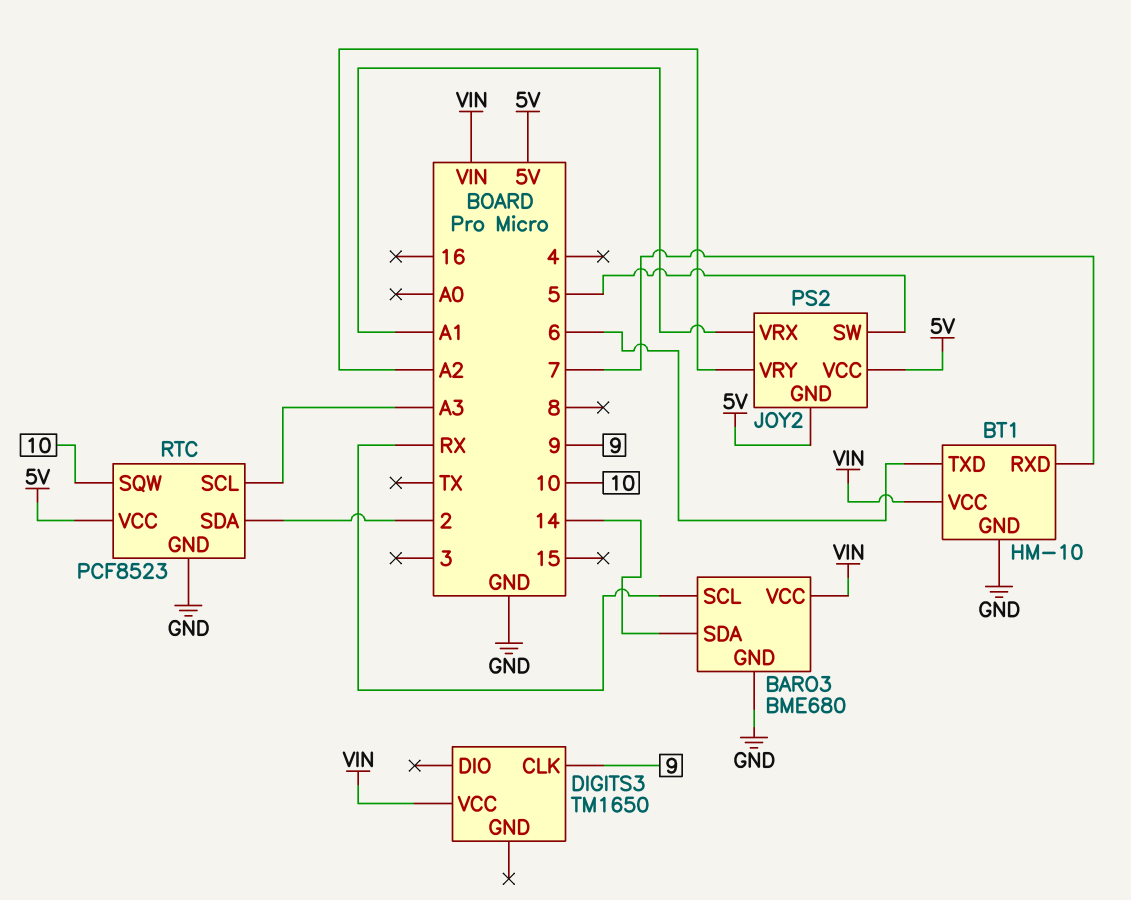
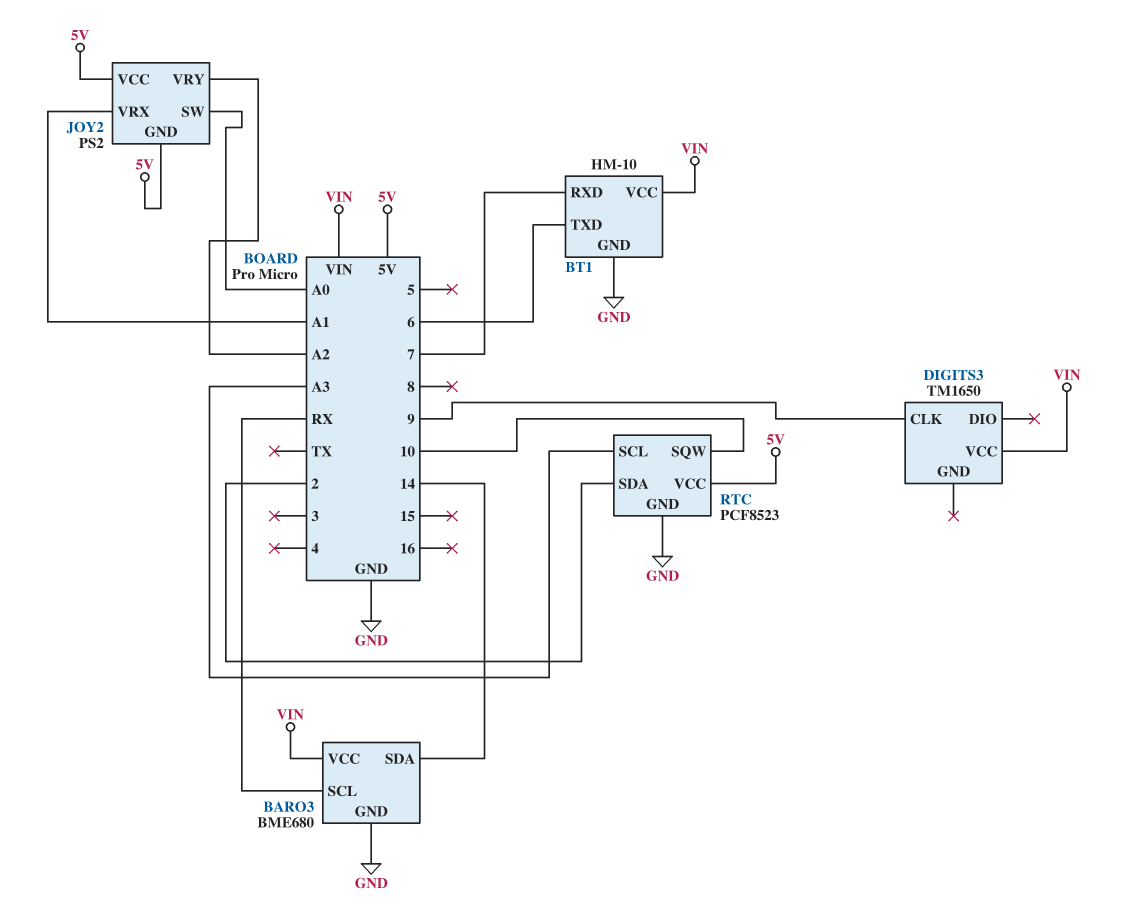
JOY2 pin SW: 5 -> A0

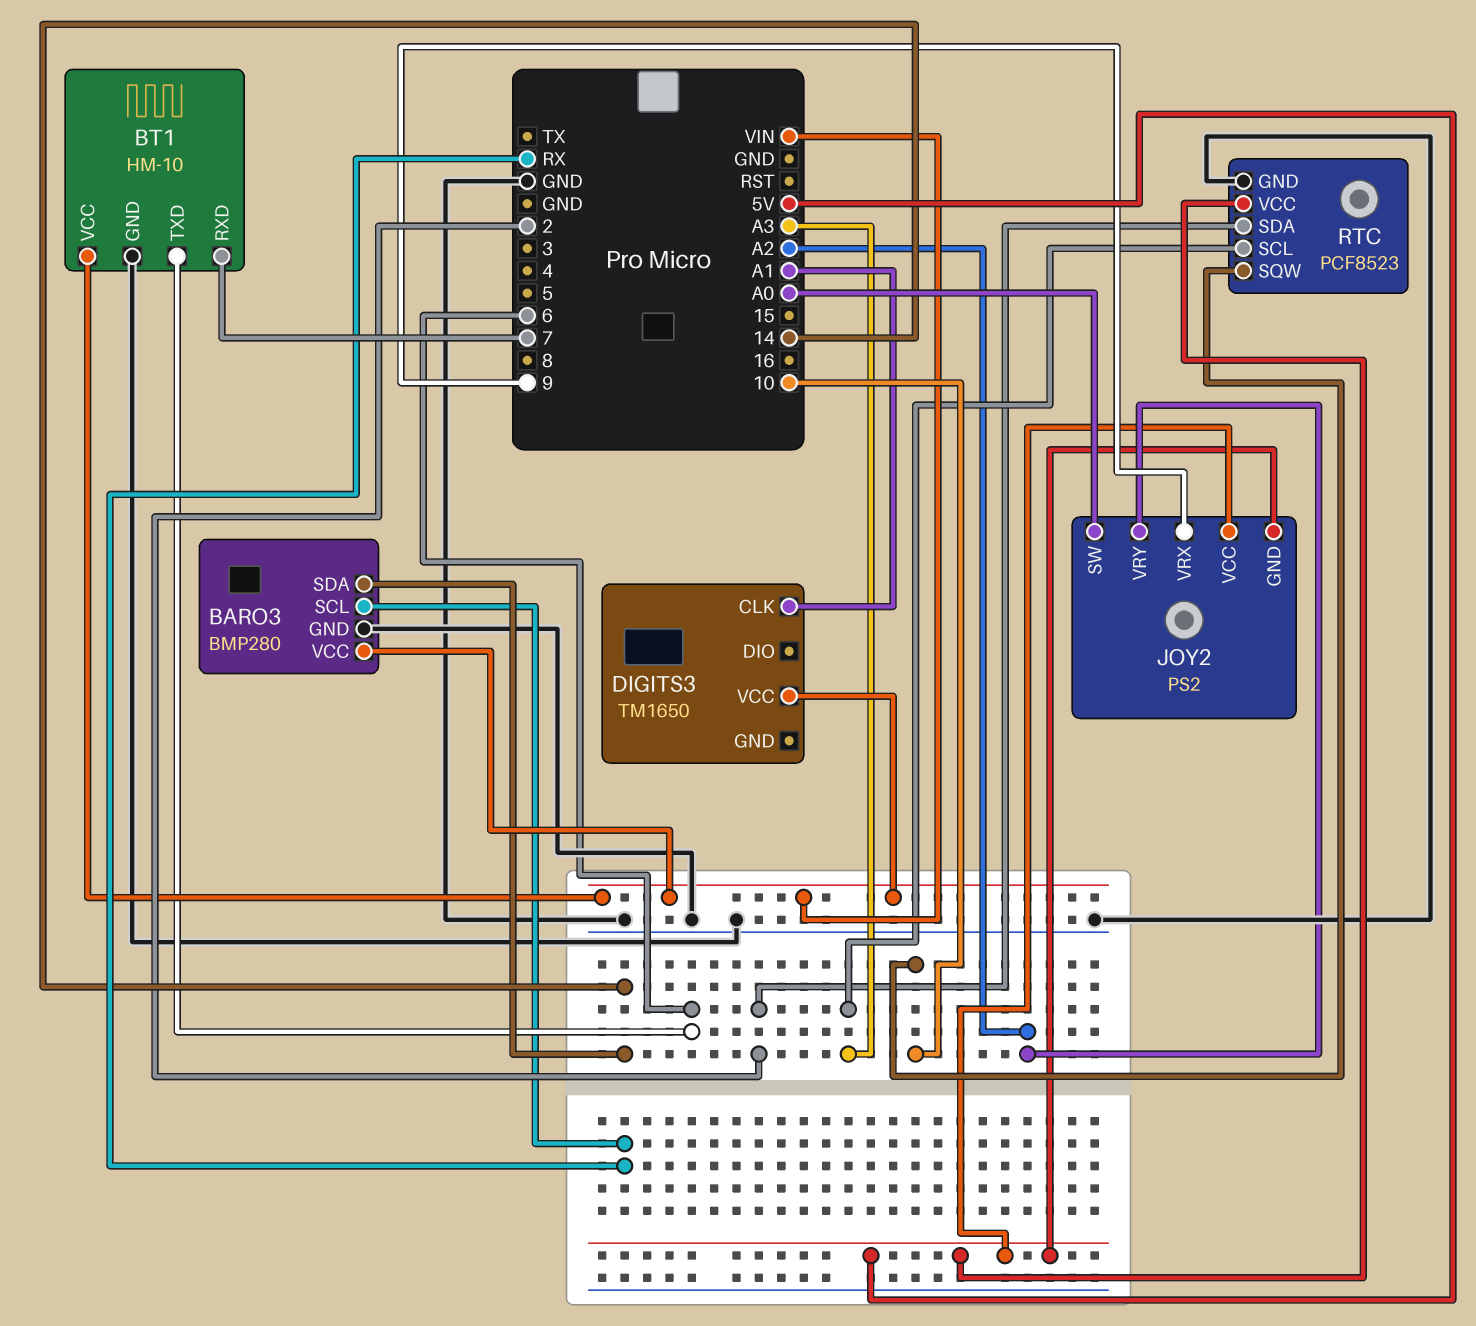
BARO3: BME680 -> BMP280
DIGITS3 pin CLK: 9 -> A1
JOY2 pin VRX: A1 -> 9

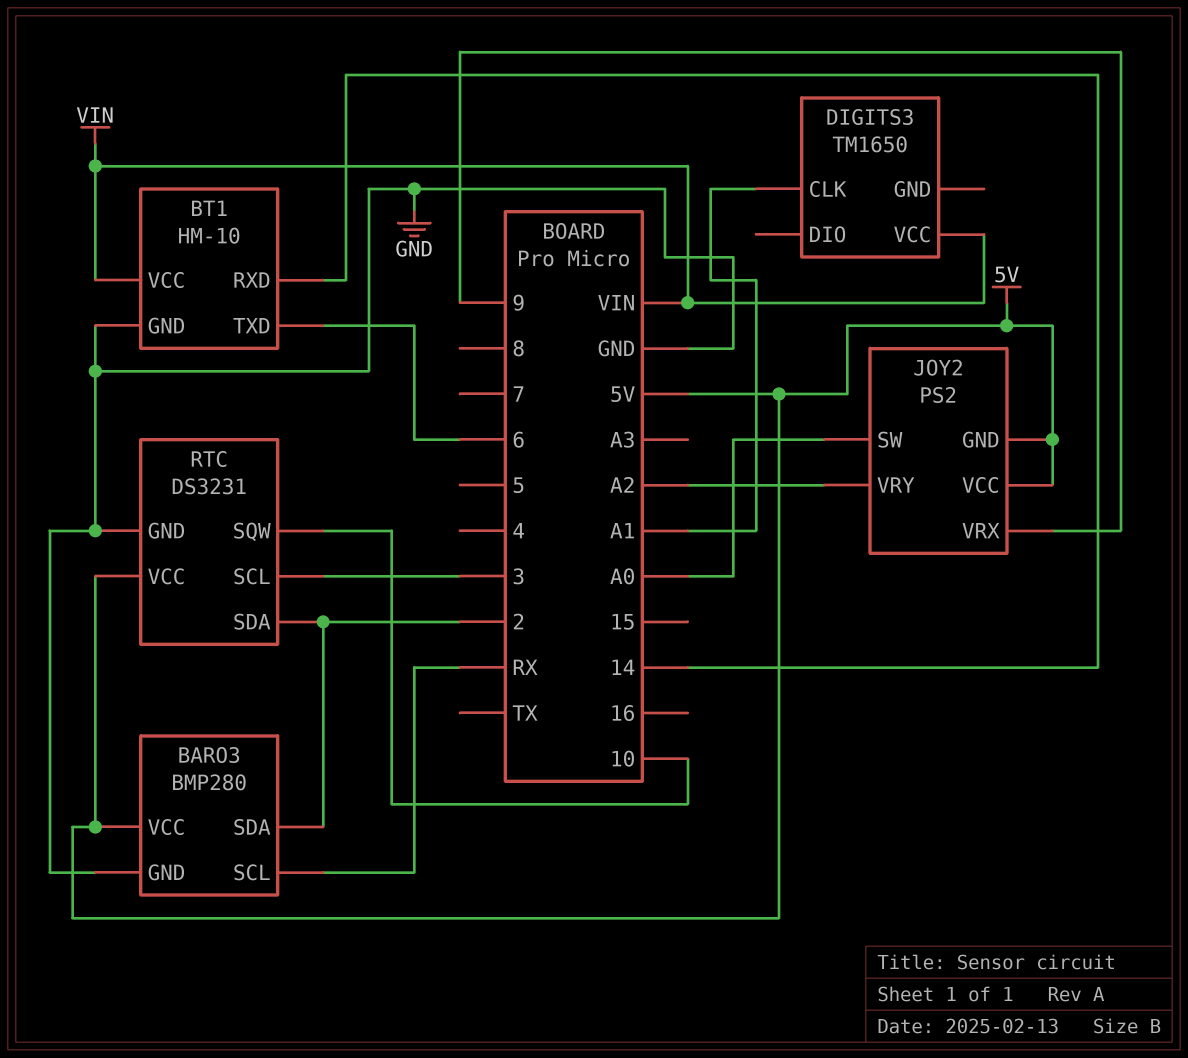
BARO3 pin SDA: 14 -> 2
BARO3 pin VCC: VIN -> 5V
BT1 pin RXD: 7 -> 14
RTC: PCF8523 -> DS3231
RTC pin SCL: A3 -> 3

